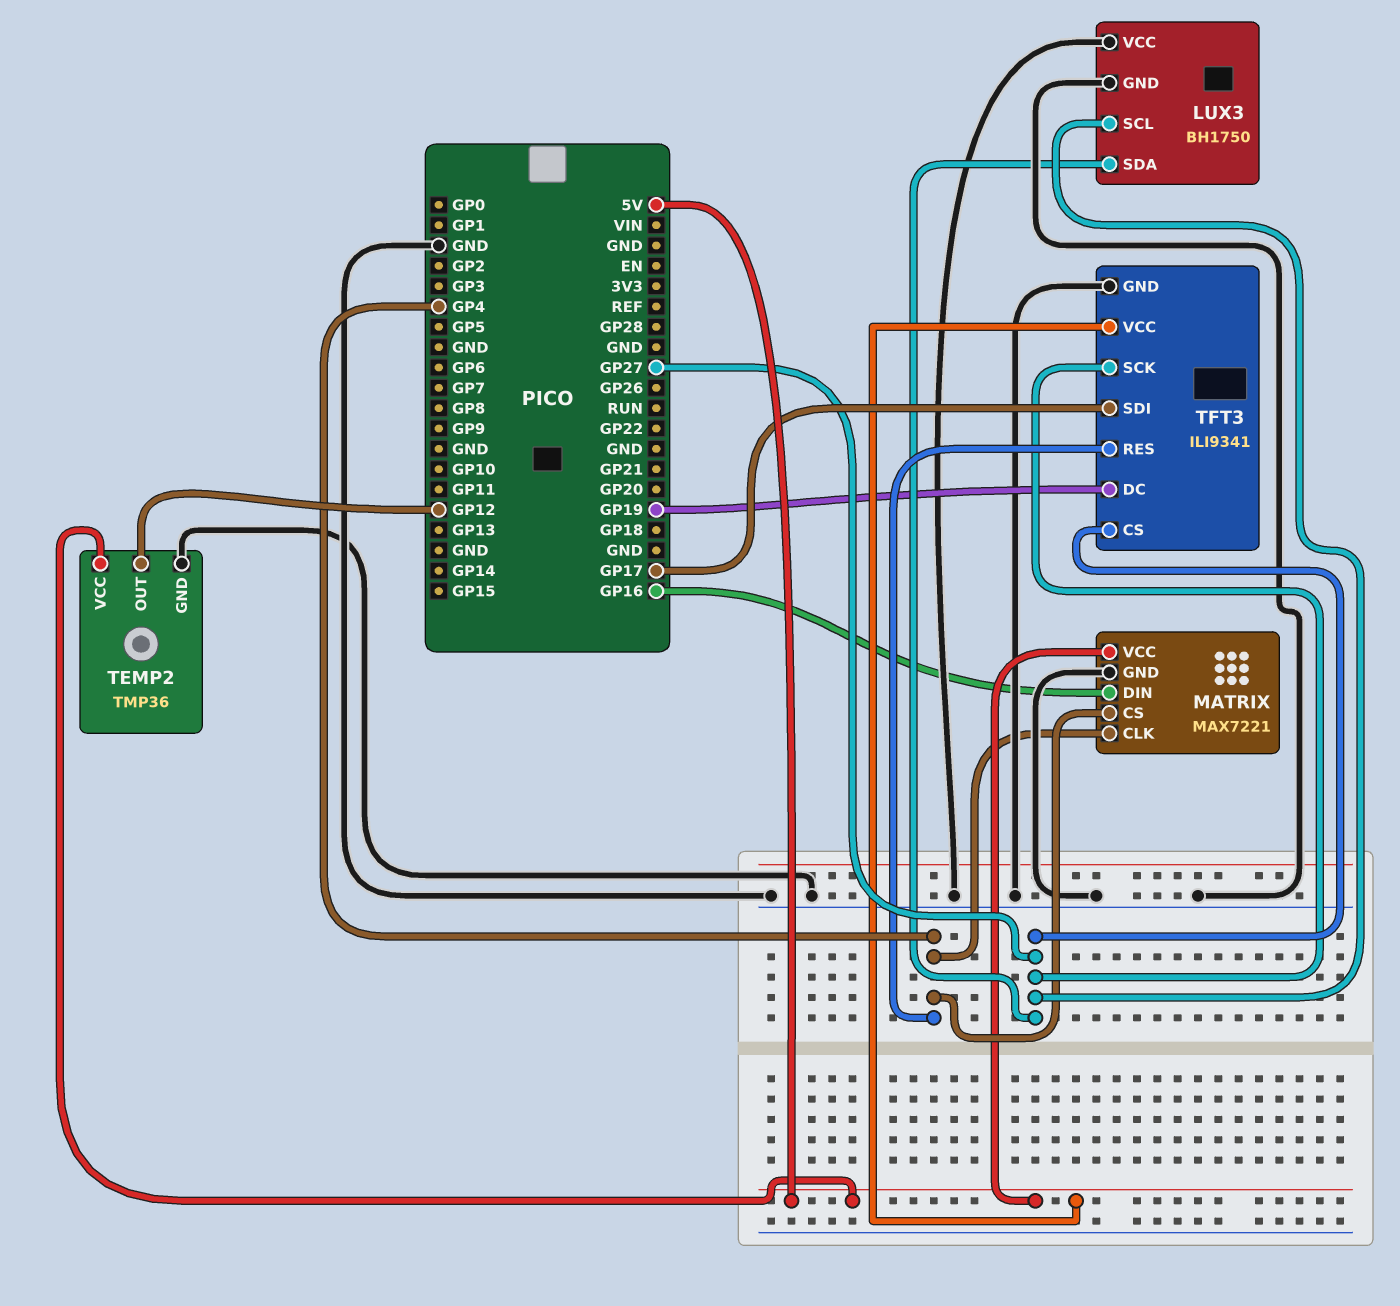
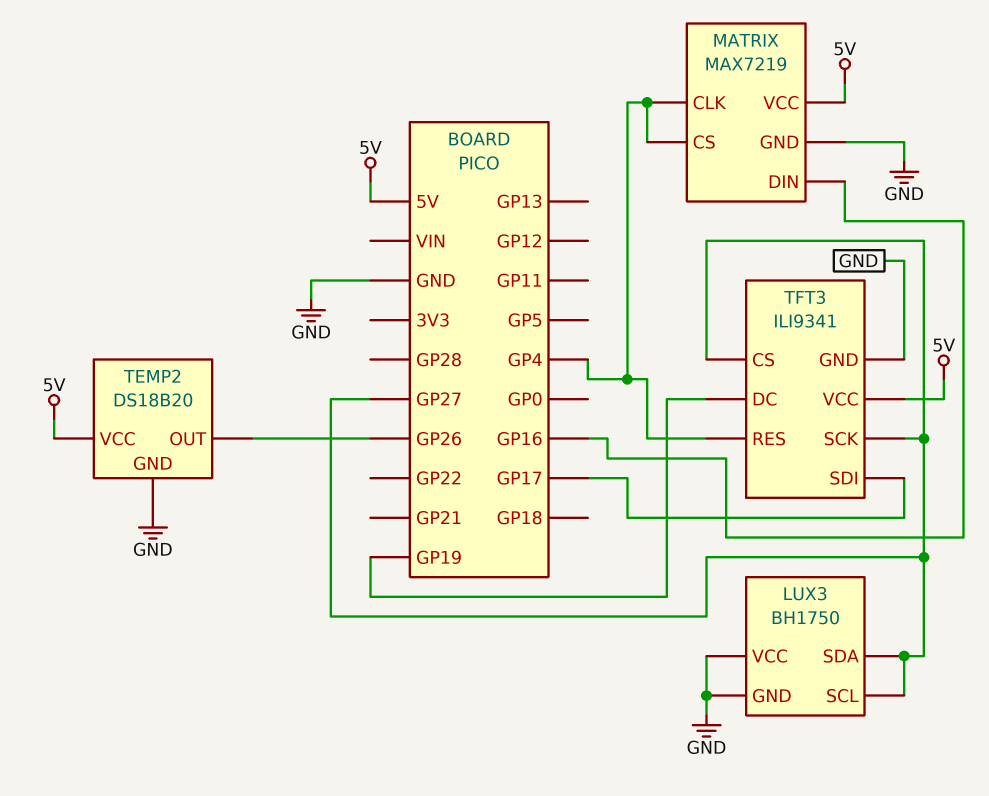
MATRIX: MAX7221 -> MAX7219
TEMP2: TMP36 -> DS18B20
TEMP2 pin OUT: GP12 -> GP26

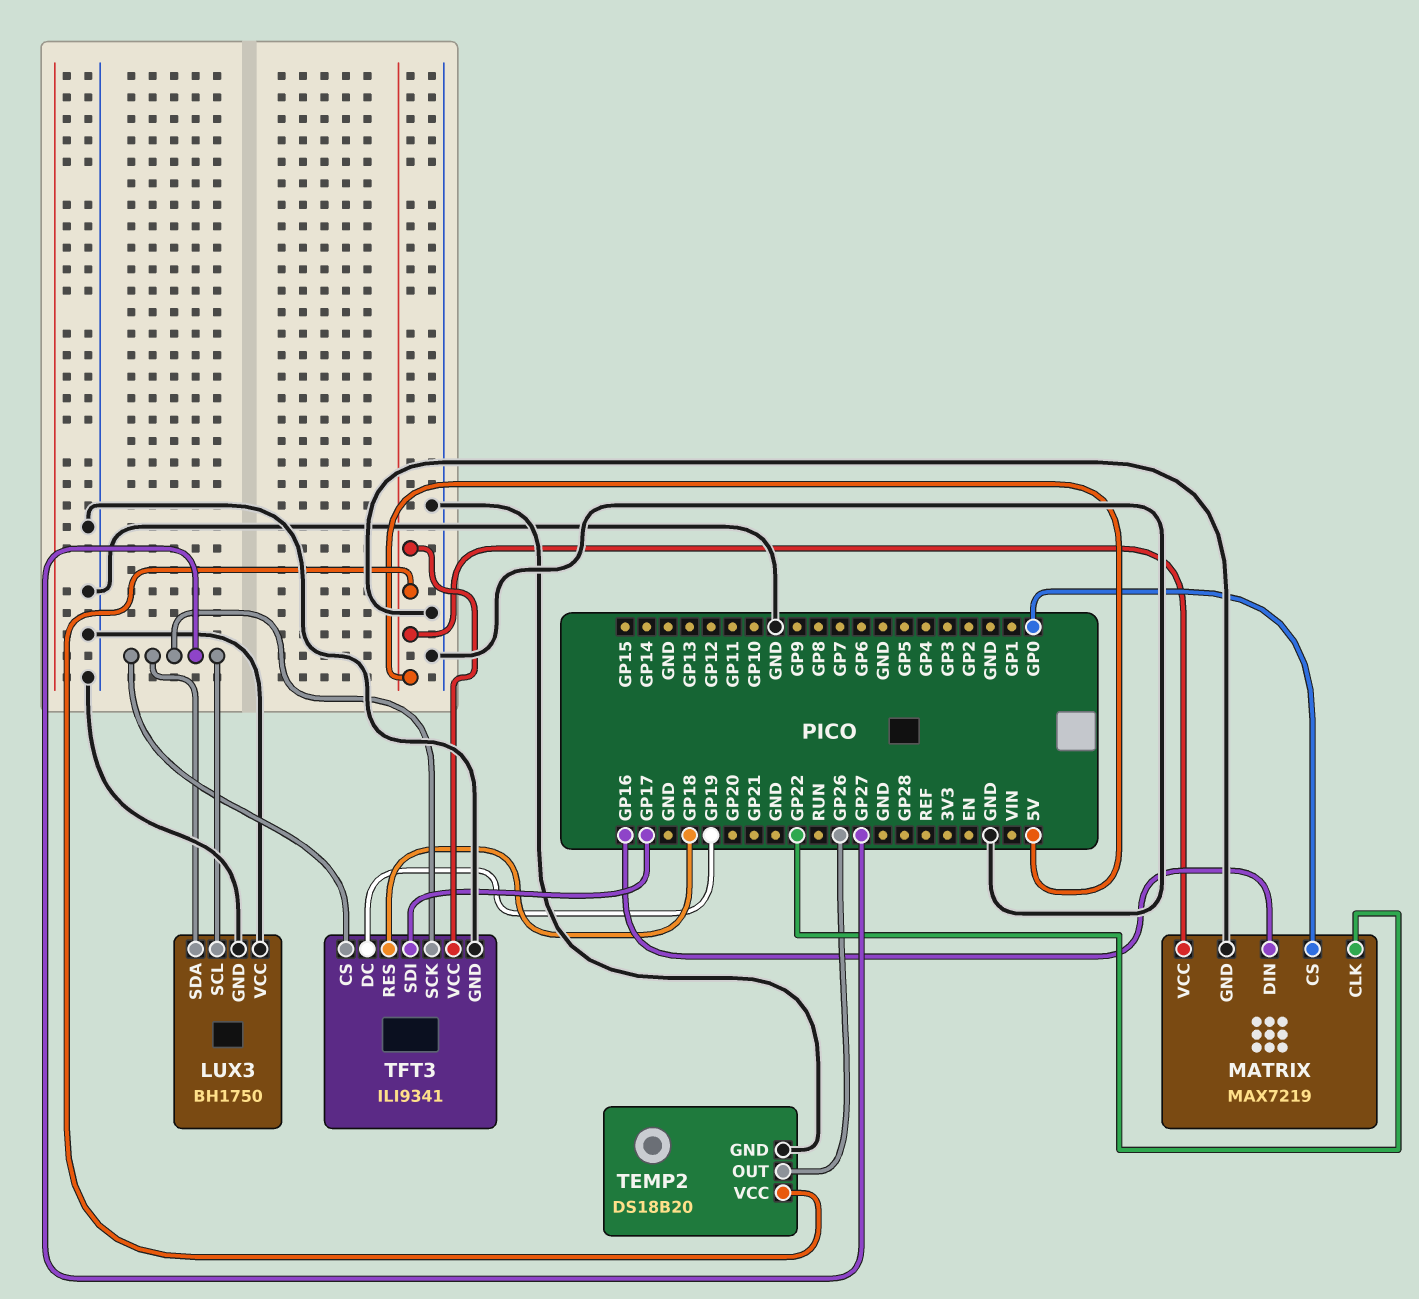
MATRIX pin CLK: GP4 -> GP22
MATRIX pin CS: GP4 -> GP0
TFT3 pin RES: GP4 -> GP18

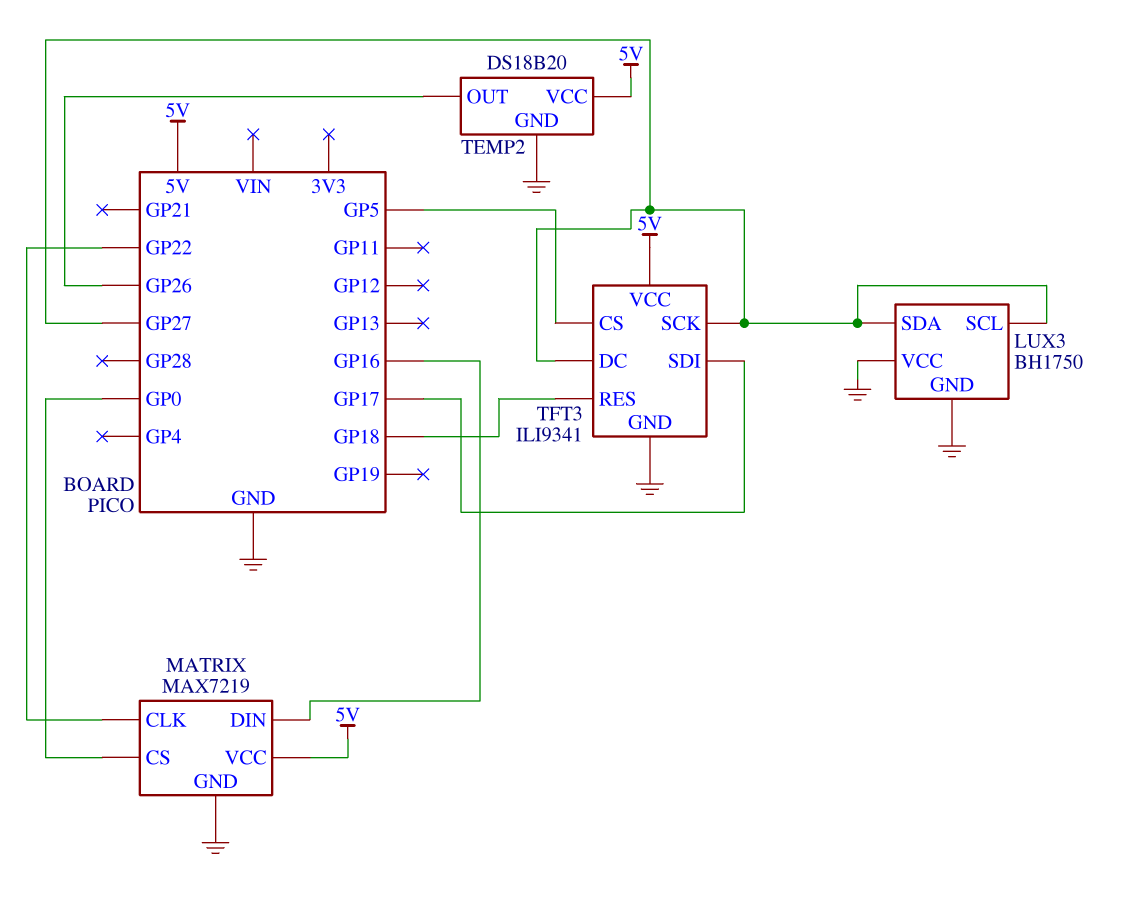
TFT3 pin CS: GP27 -> GP5
TFT3 pin DC: GP19 -> GP27

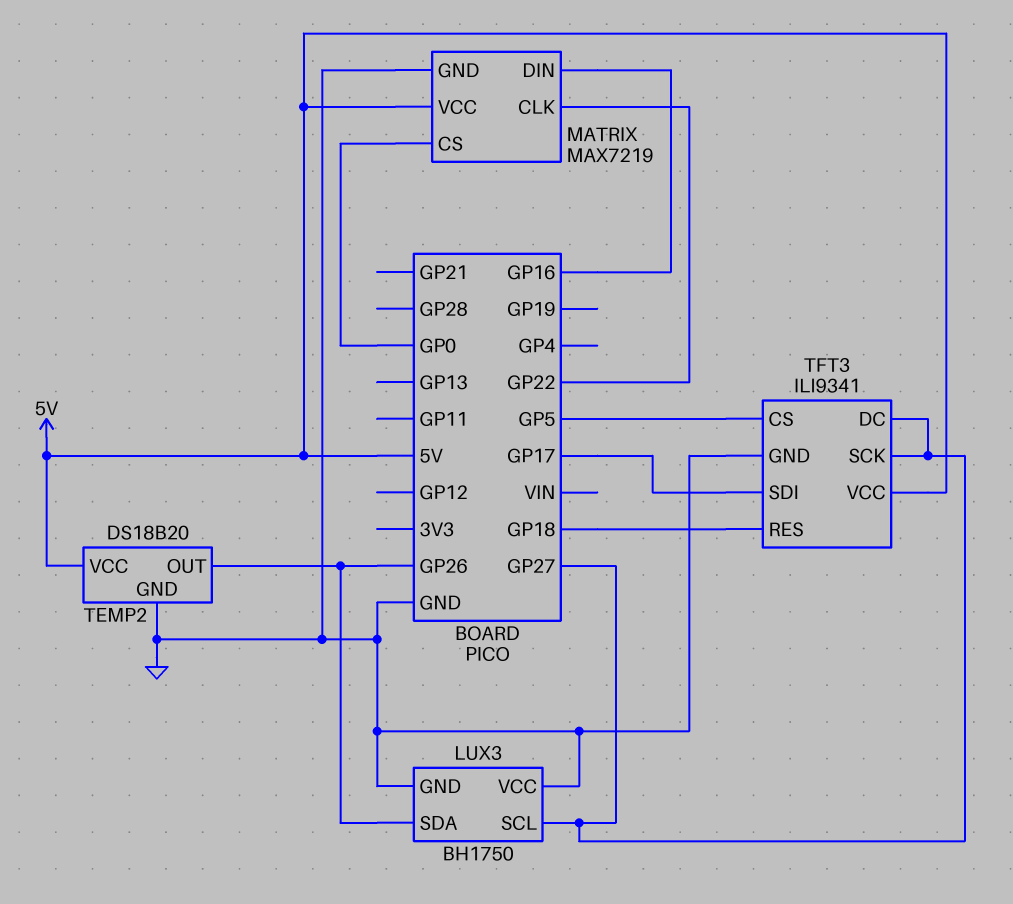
LUX3 pin SDA: GP27 -> GP26

